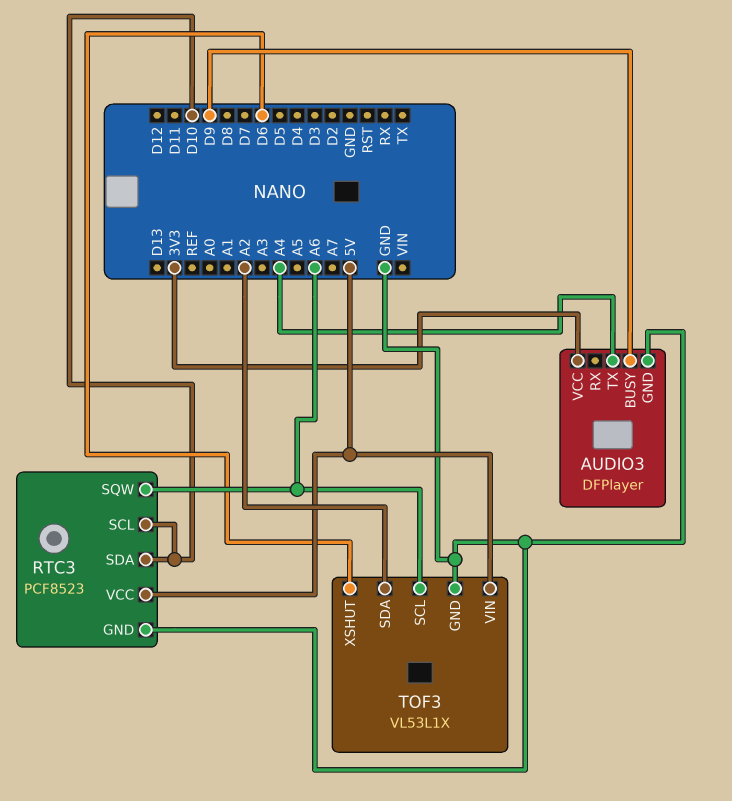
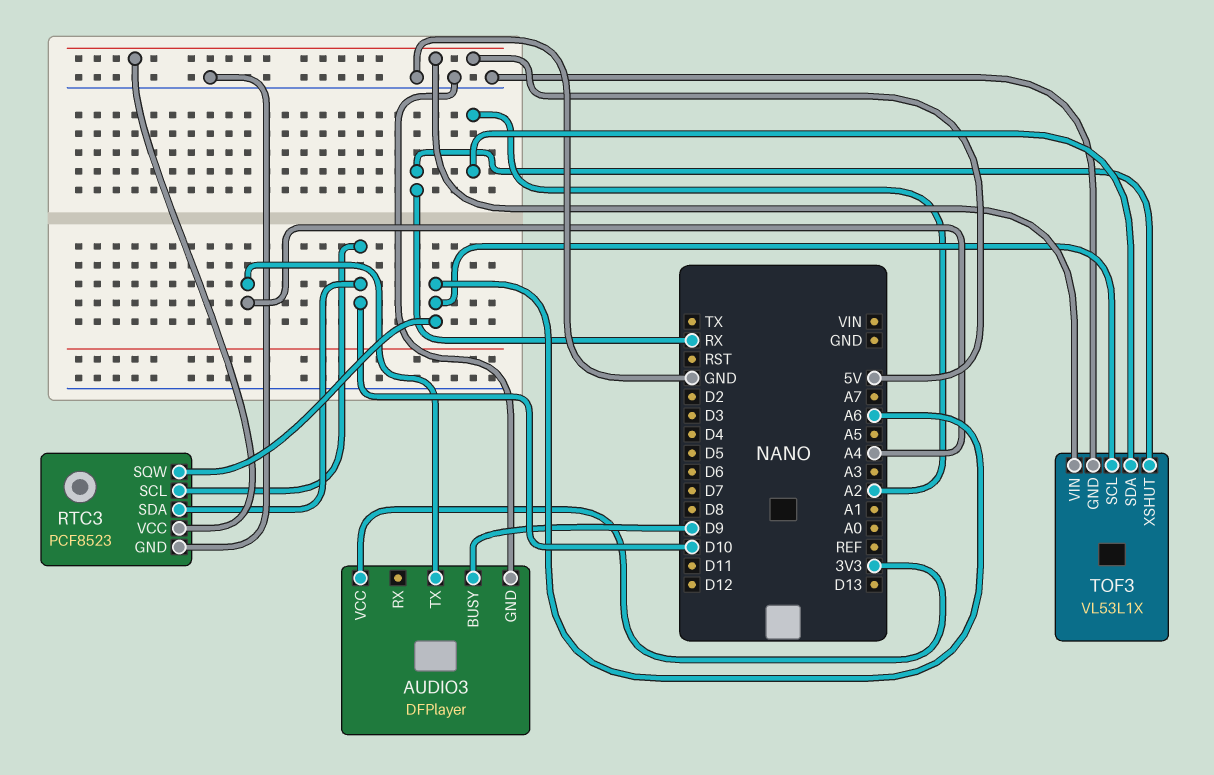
TOF3 pin XSHUT: D6 -> RX

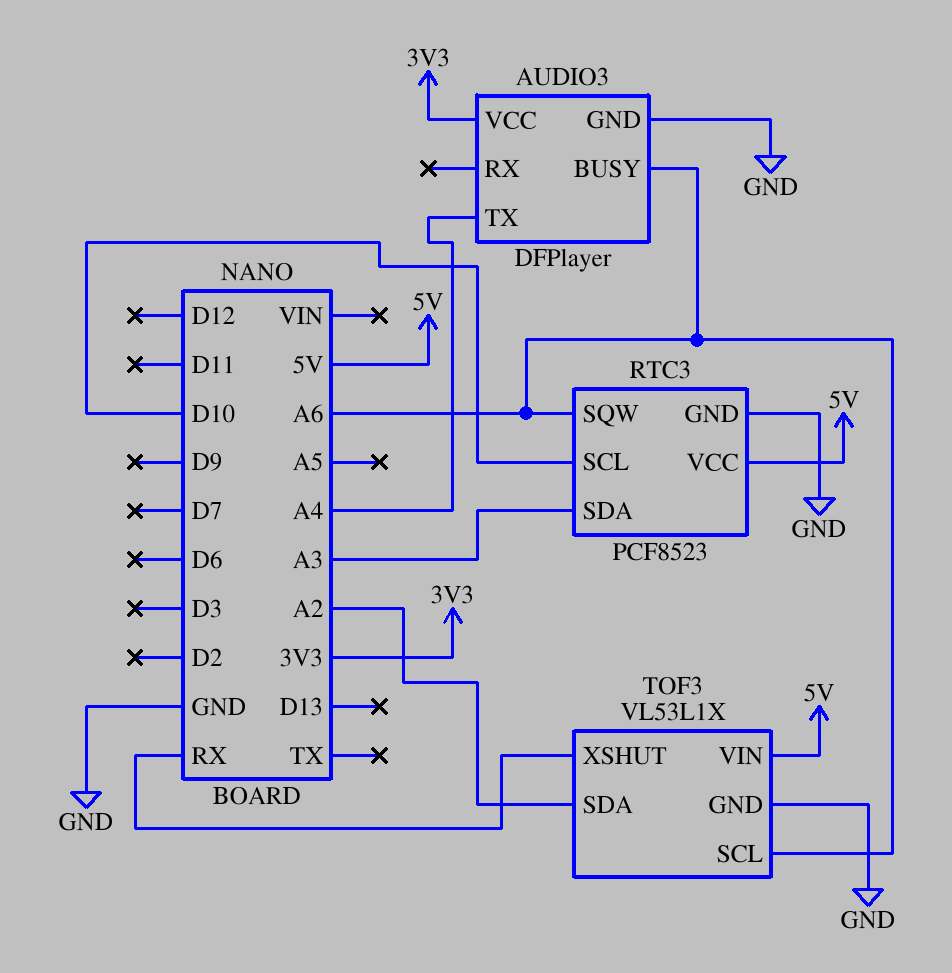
AUDIO3 pin BUSY: D9 -> A6
RTC3 pin SDA: D10 -> A3

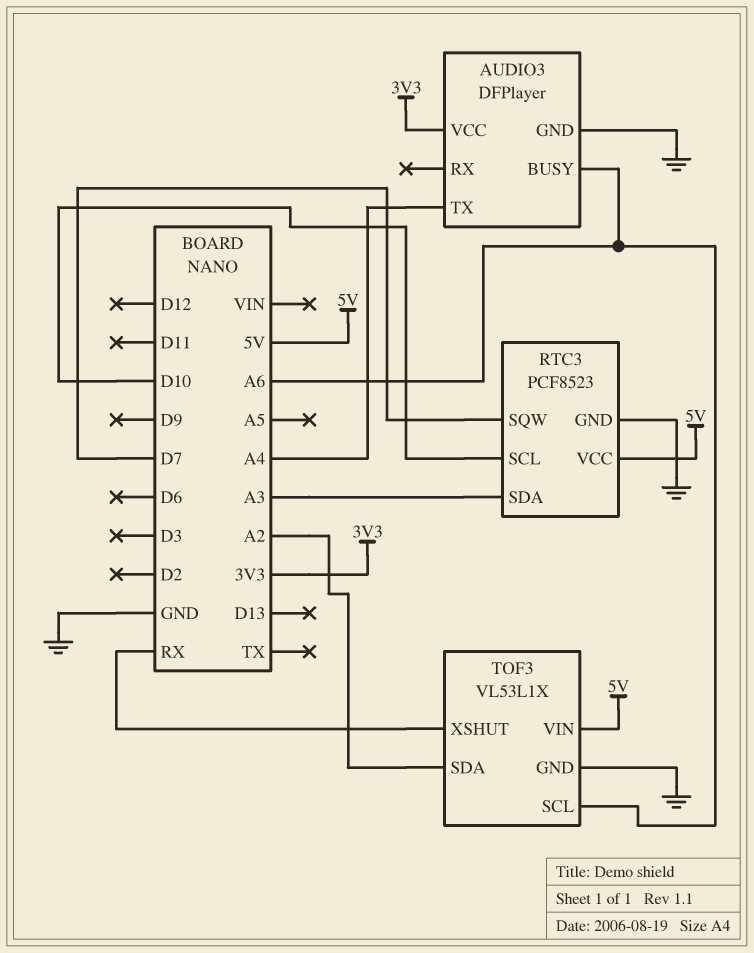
RTC3 pin SQW: A6 -> D7

